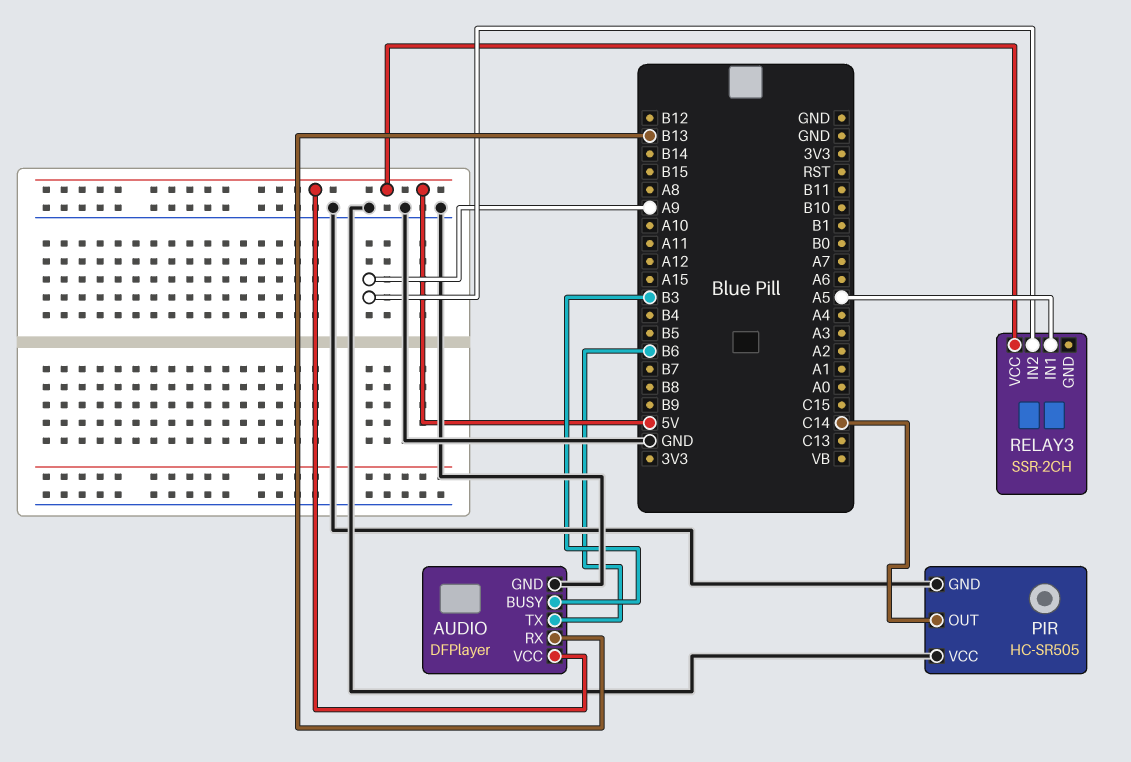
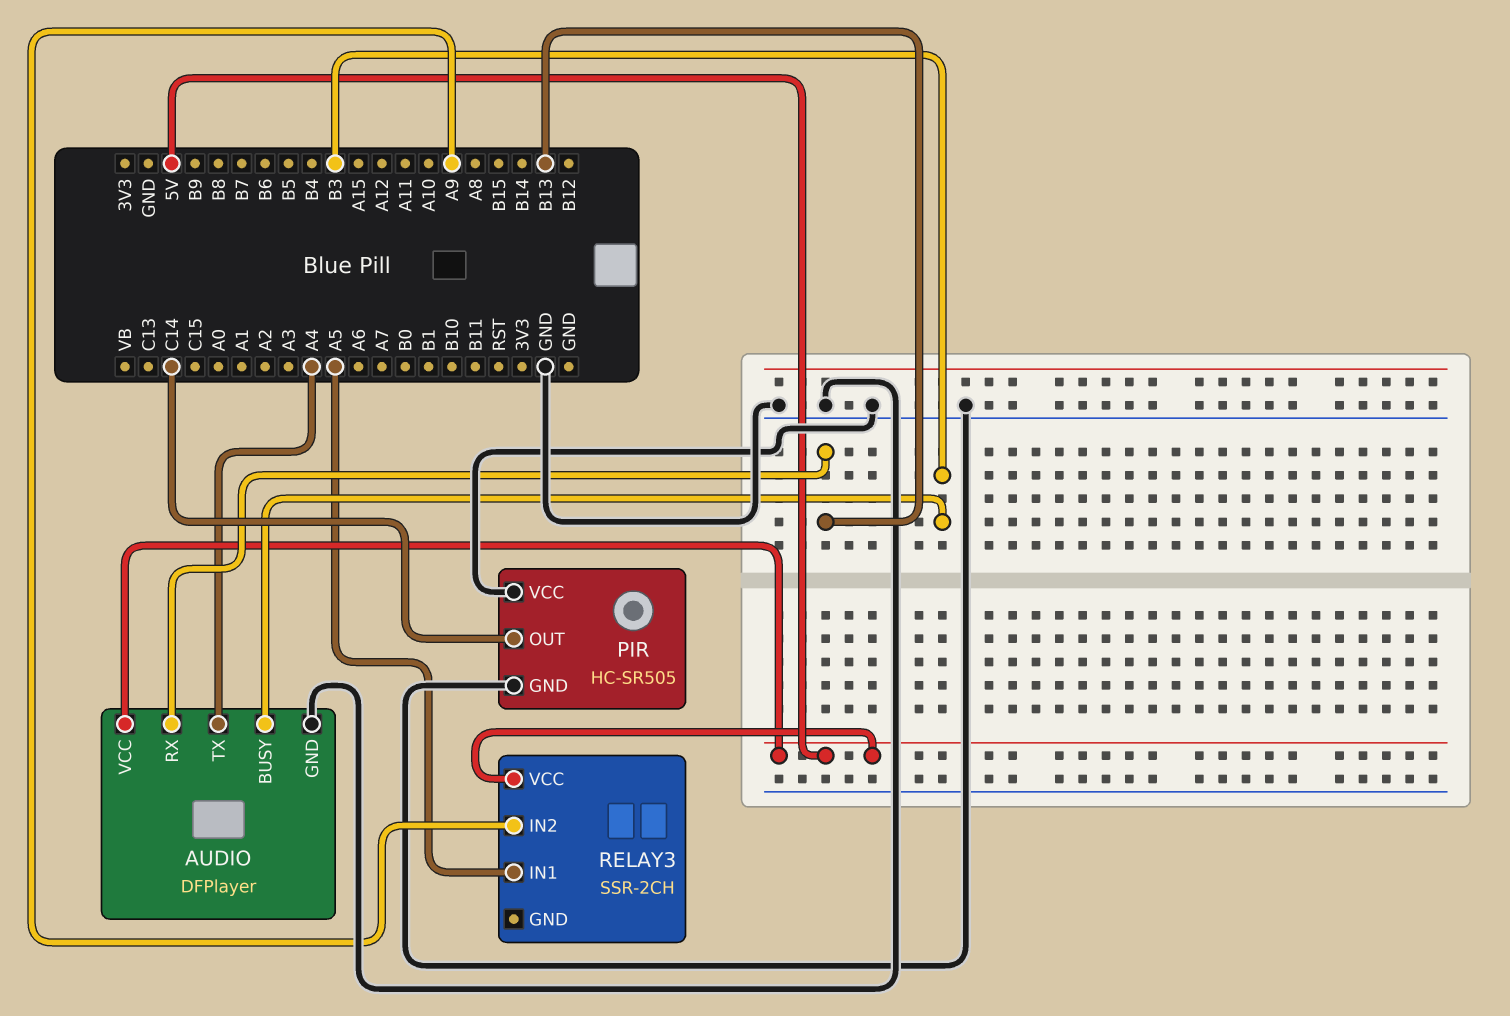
AUDIO pin TX: B6 -> A4

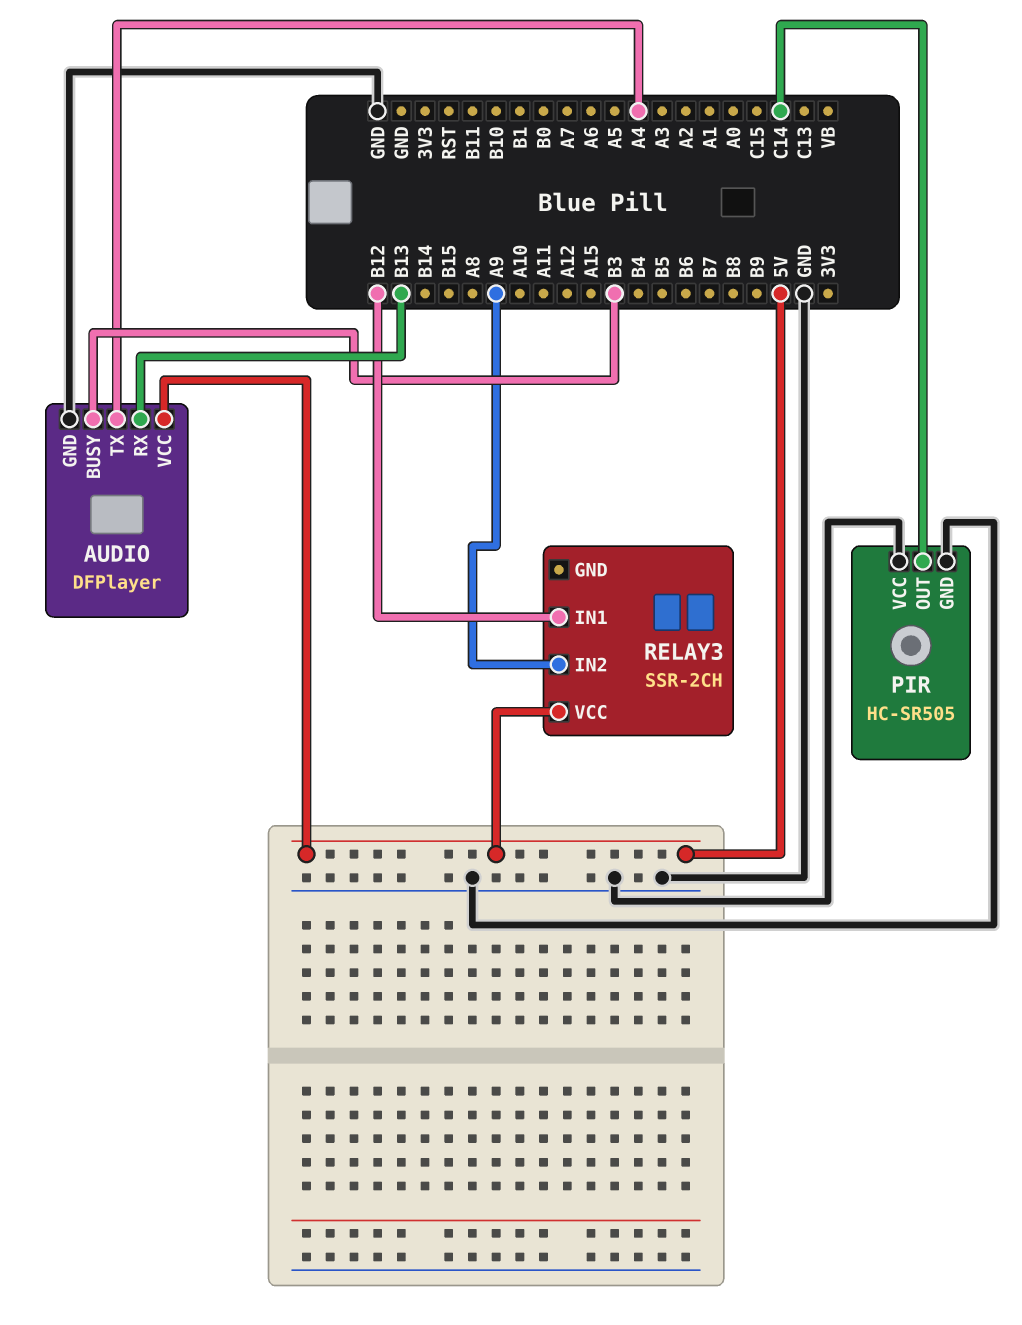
RELAY3 pin IN1: A5 -> B12

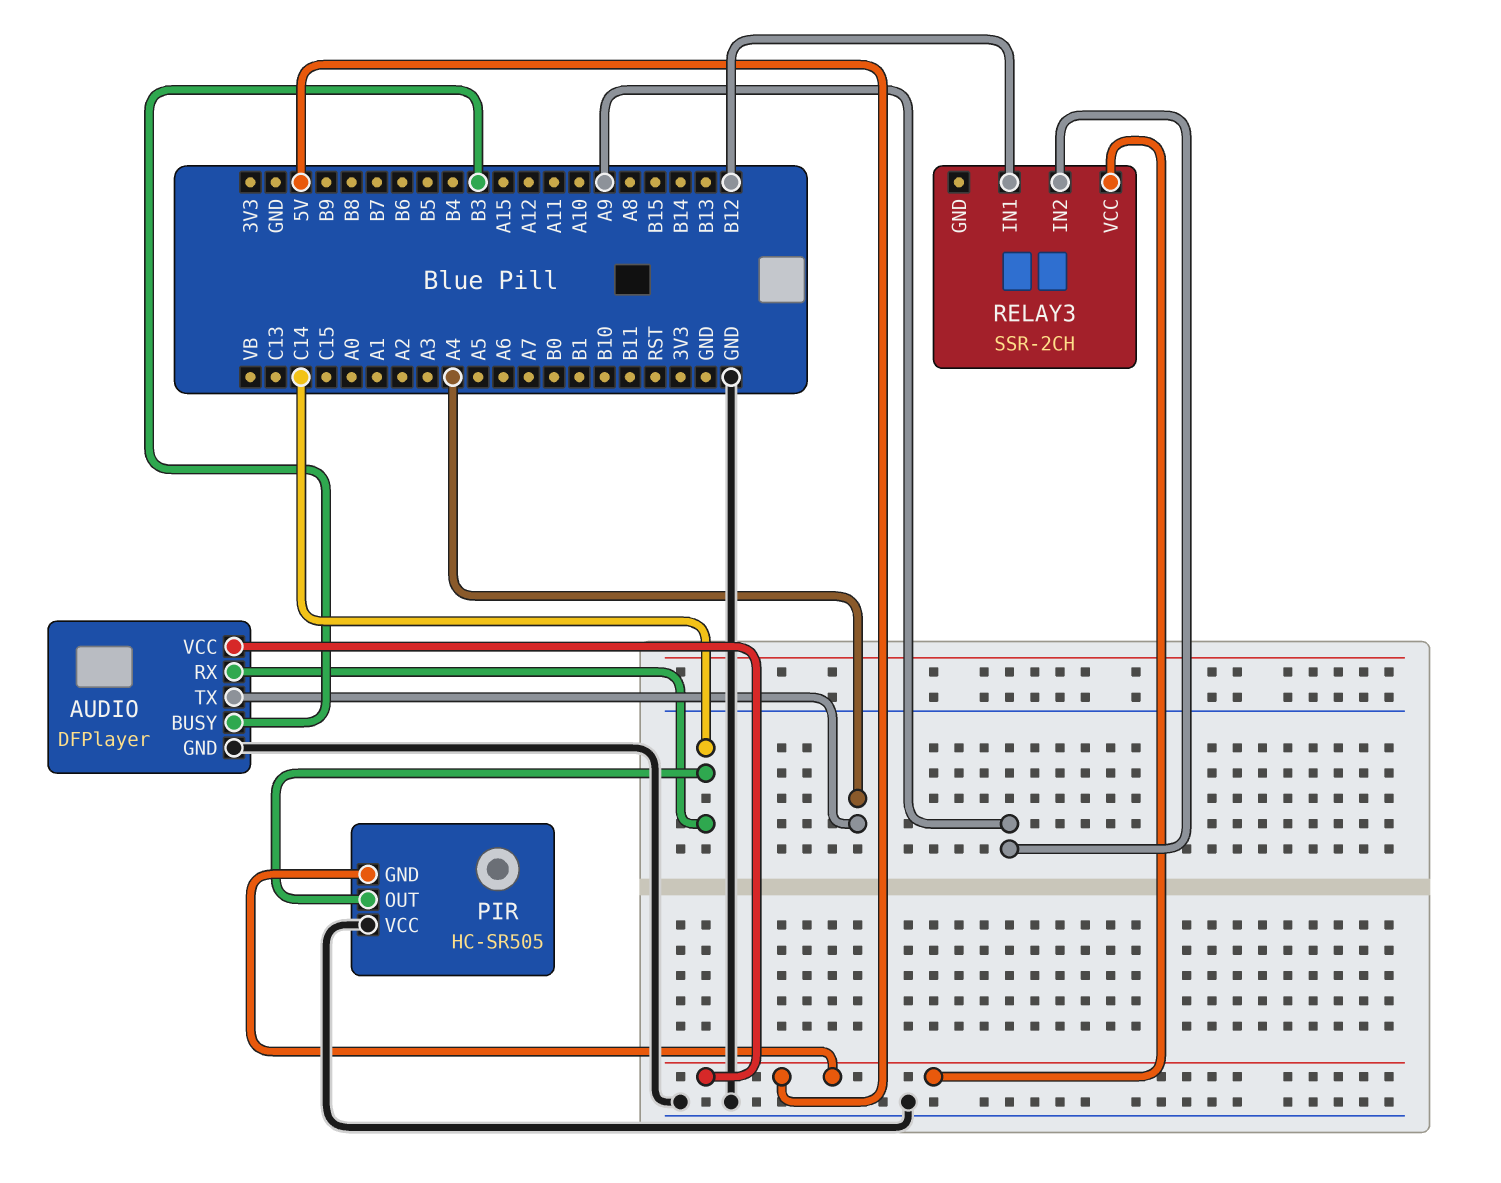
AUDIO pin RX: B13 -> C14
PIR pin GND: GND -> 5V

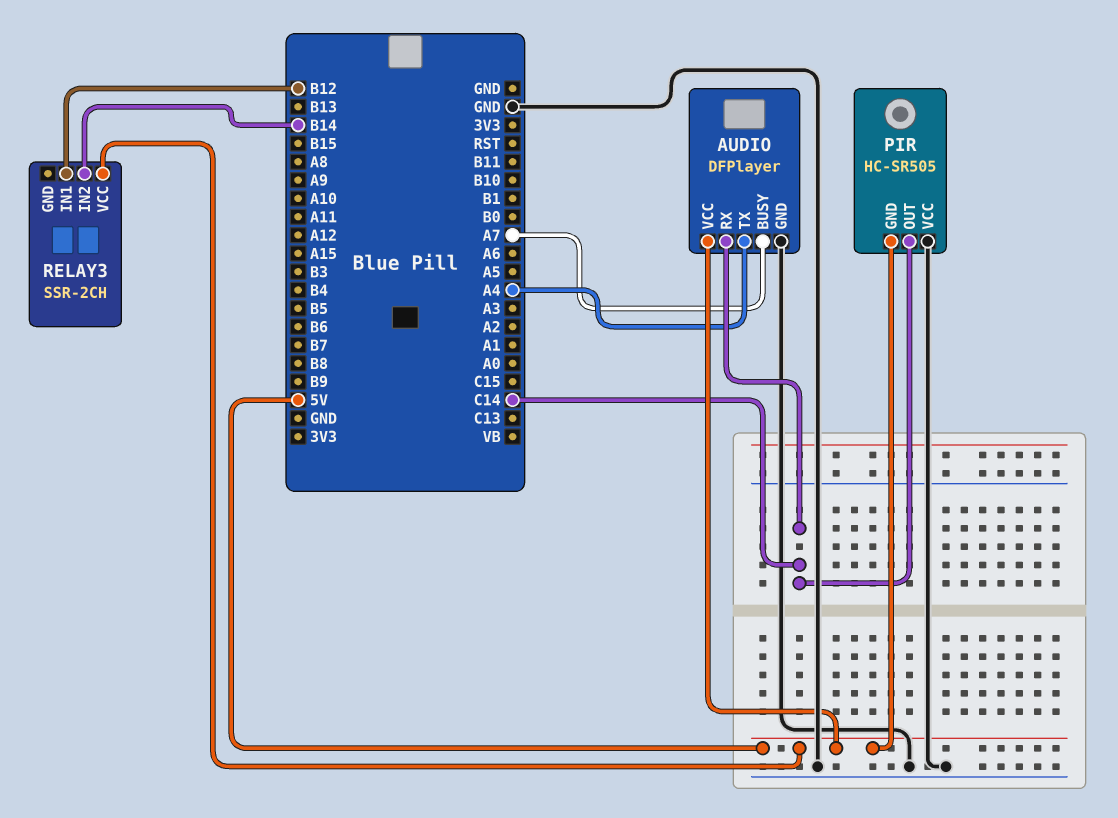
AUDIO pin BUSY: B3 -> A7
RELAY3 pin IN2: A9 -> B14

